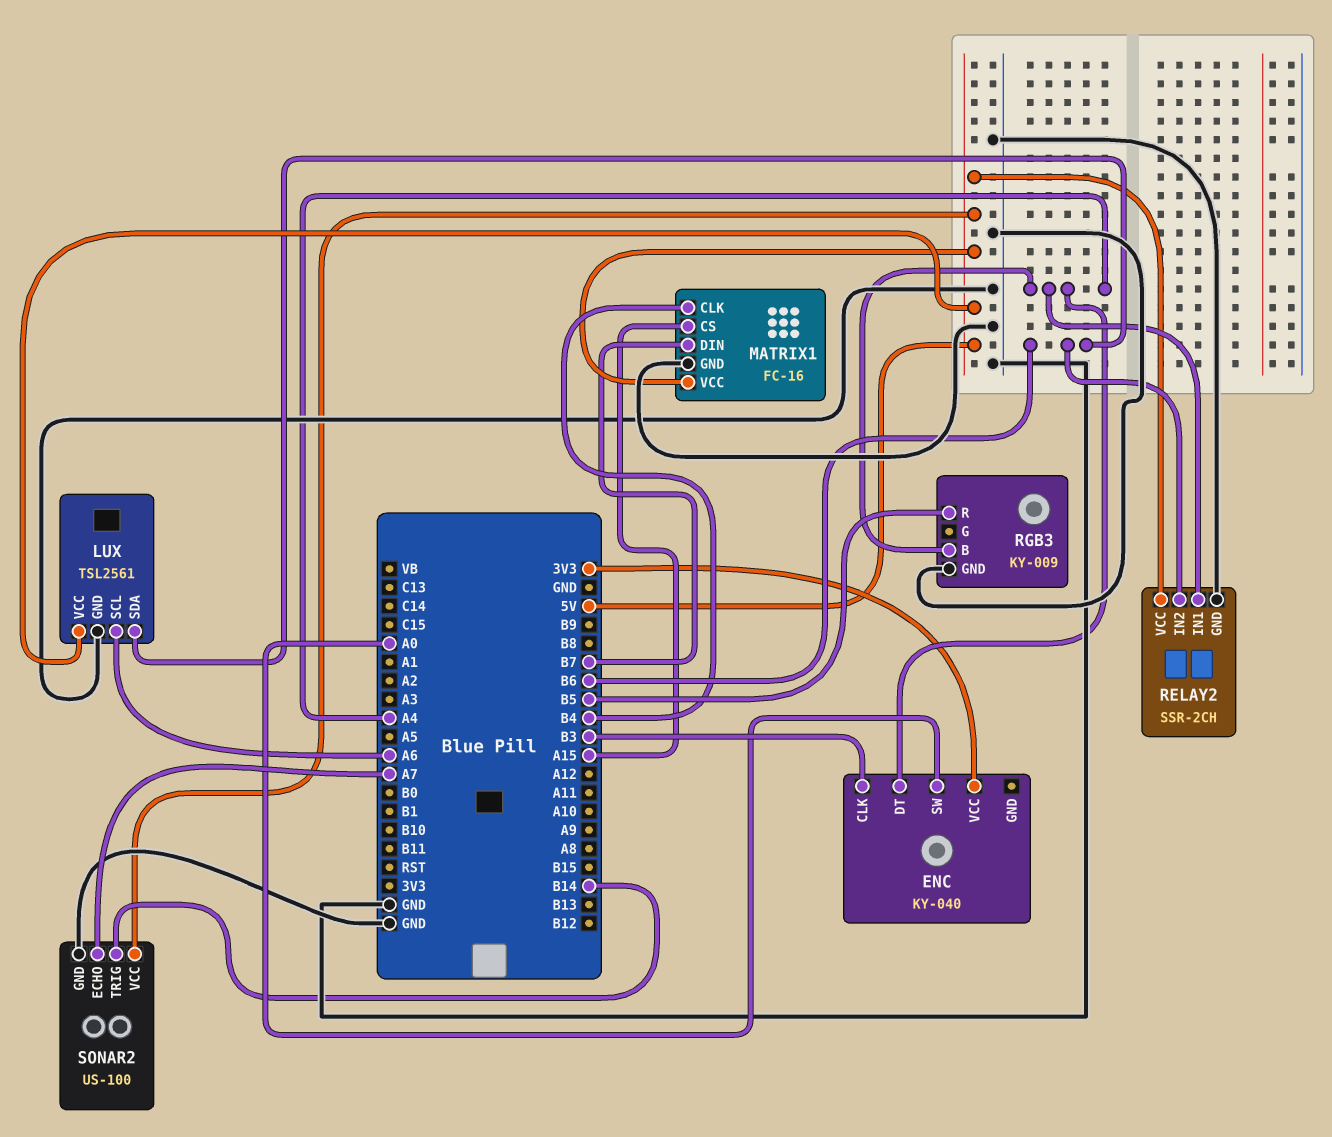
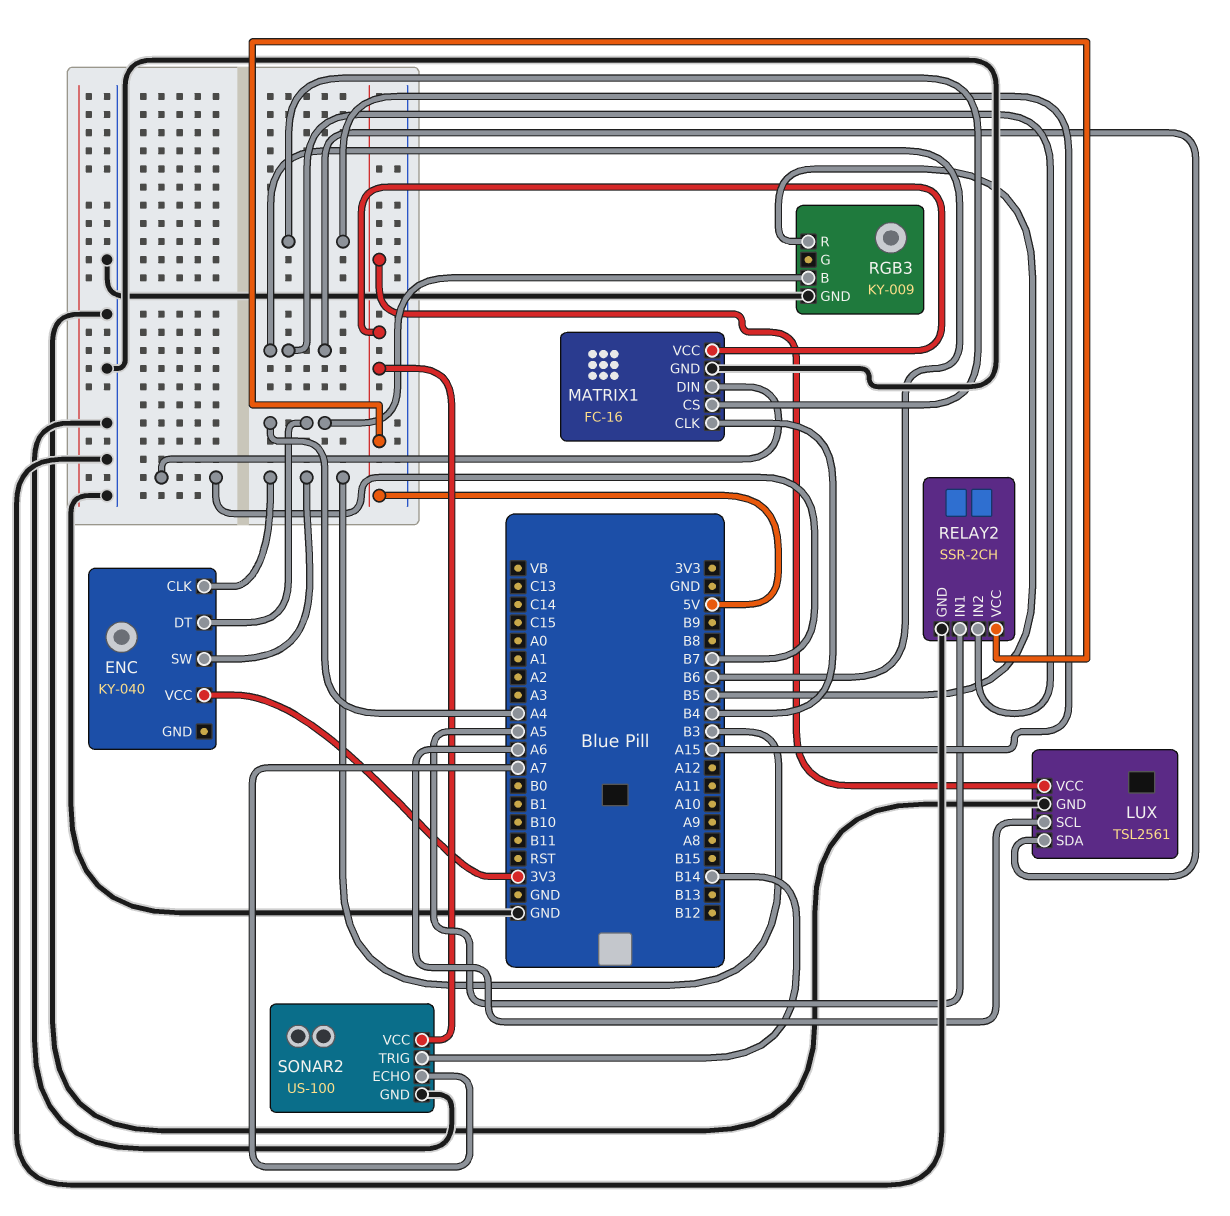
ENC pin SW: A0 -> B3
RELAY2 pin IN1: A4 -> A5

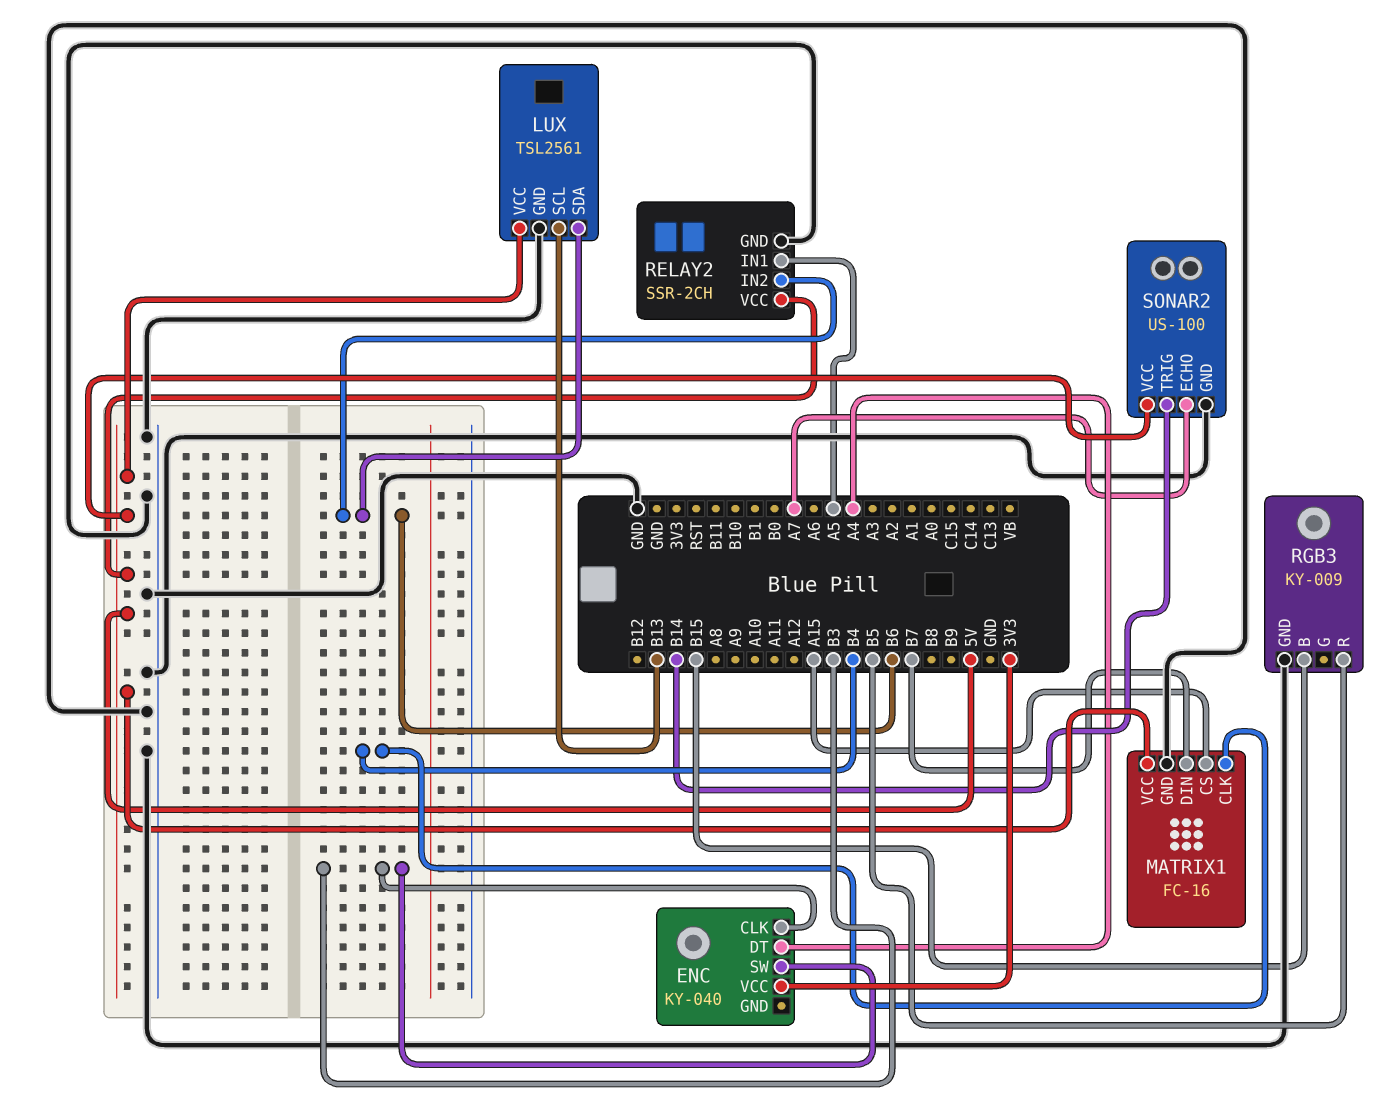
LUX pin SCL: A6 -> B13
RGB3 pin B: A4 -> B15

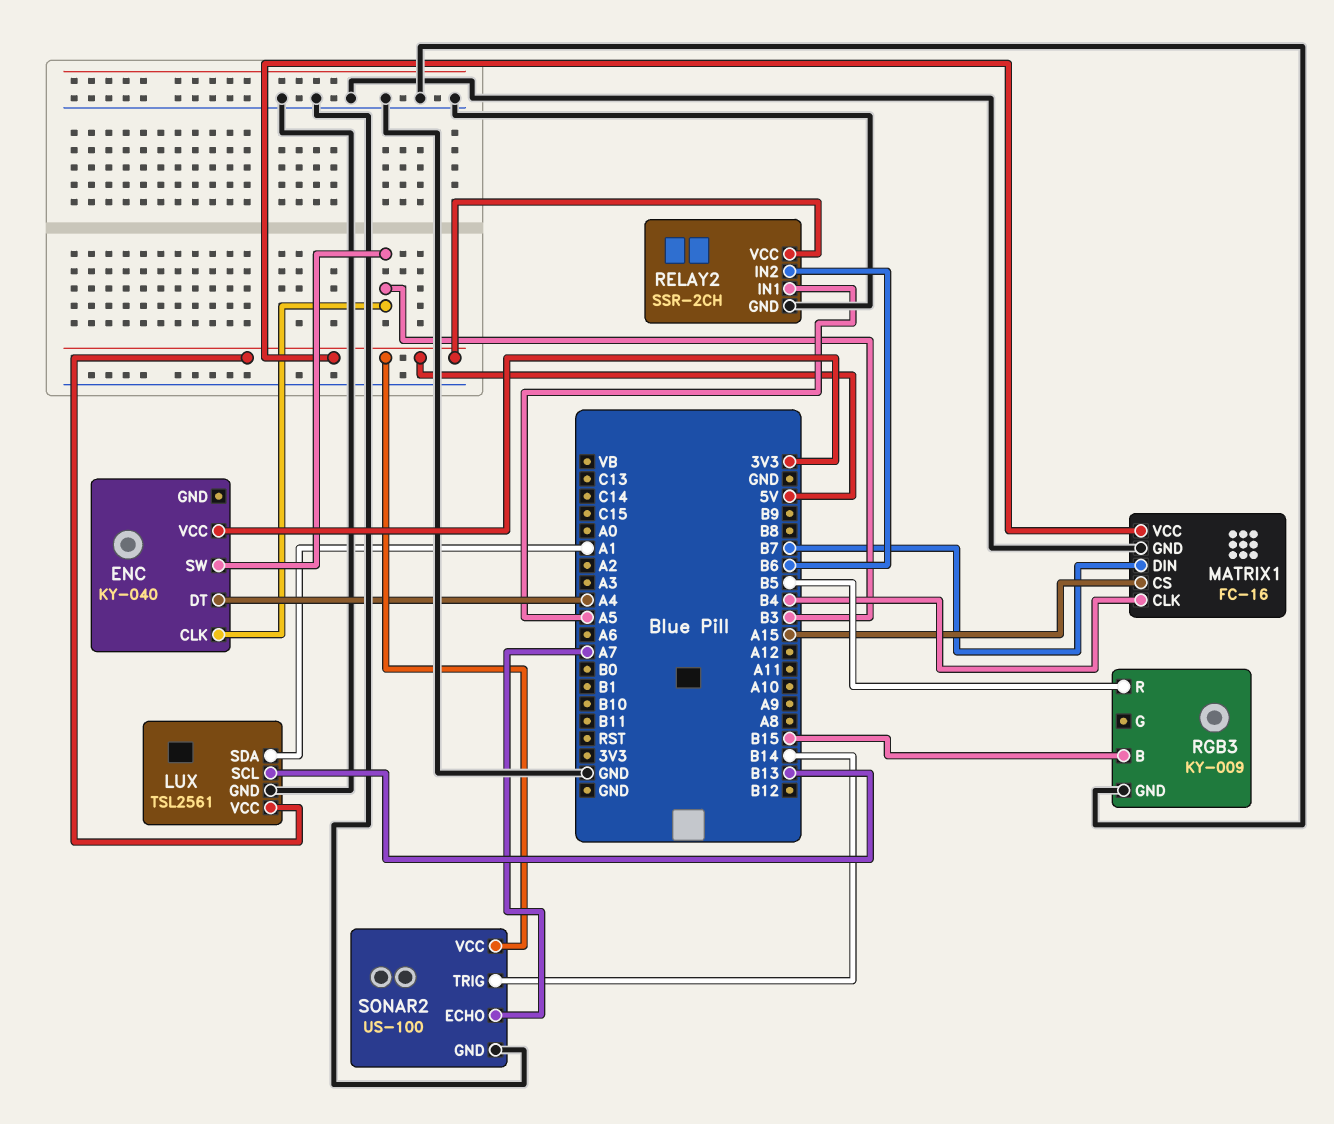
LUX pin SDA: B6 -> A1

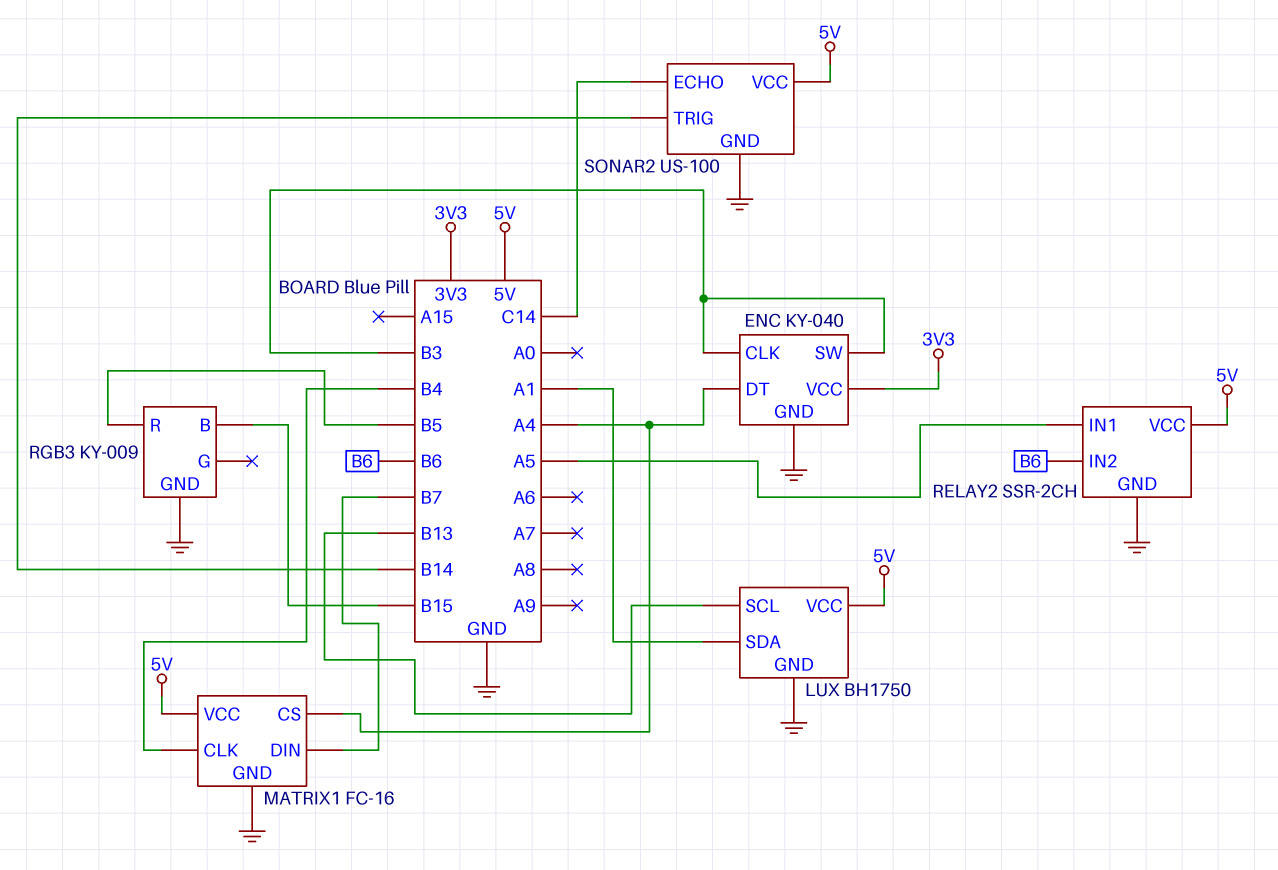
ENC pin GND: none -> GND
LUX: TSL2561 -> BH1750
MATRIX1 pin CS: A15 -> A4
SONAR2 pin ECHO: A7 -> C14

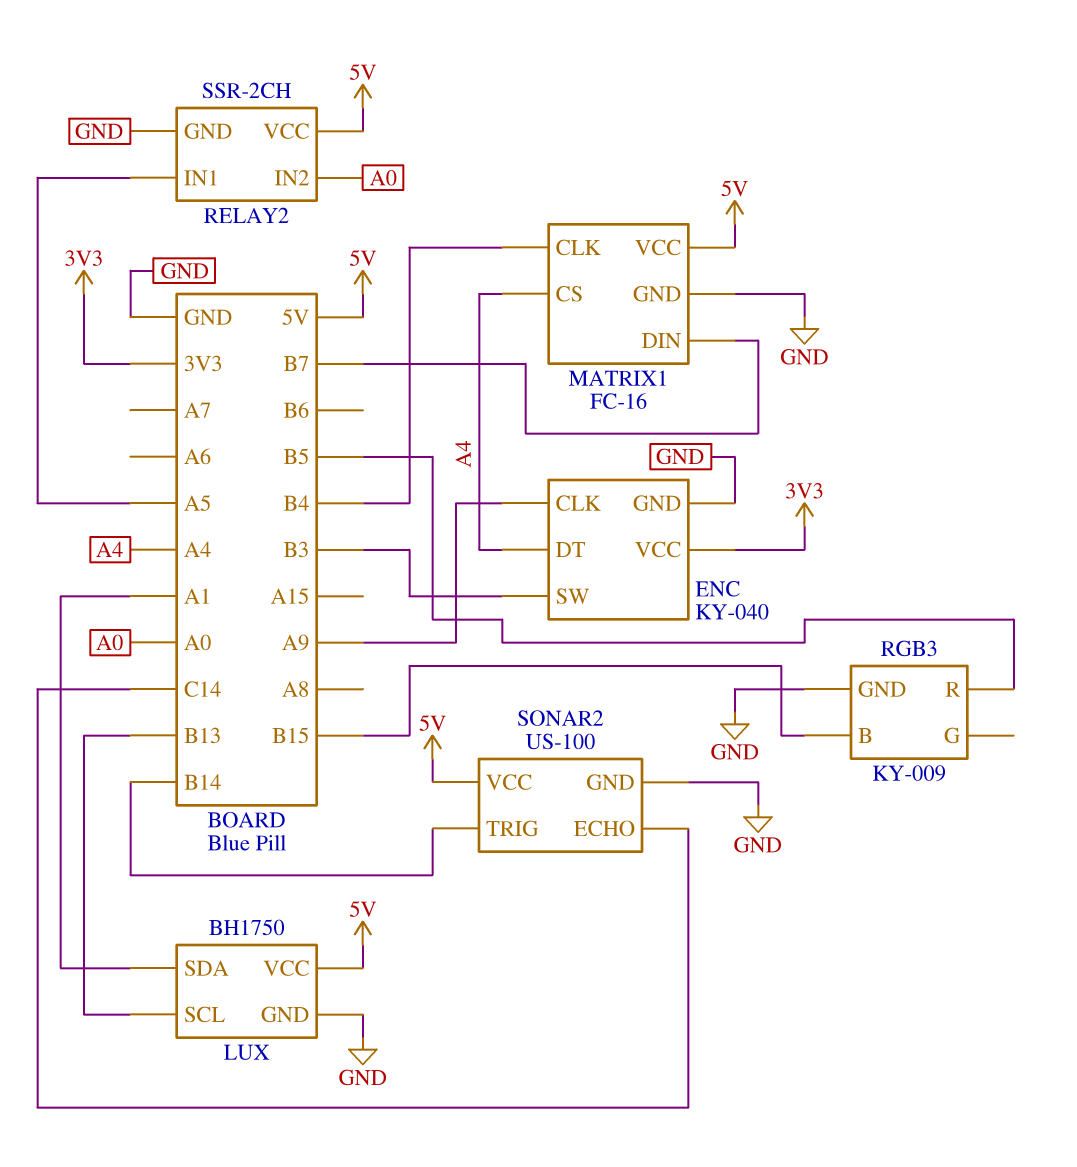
ENC pin CLK: B3 -> A9
RELAY2 pin IN2: B6 -> A0

